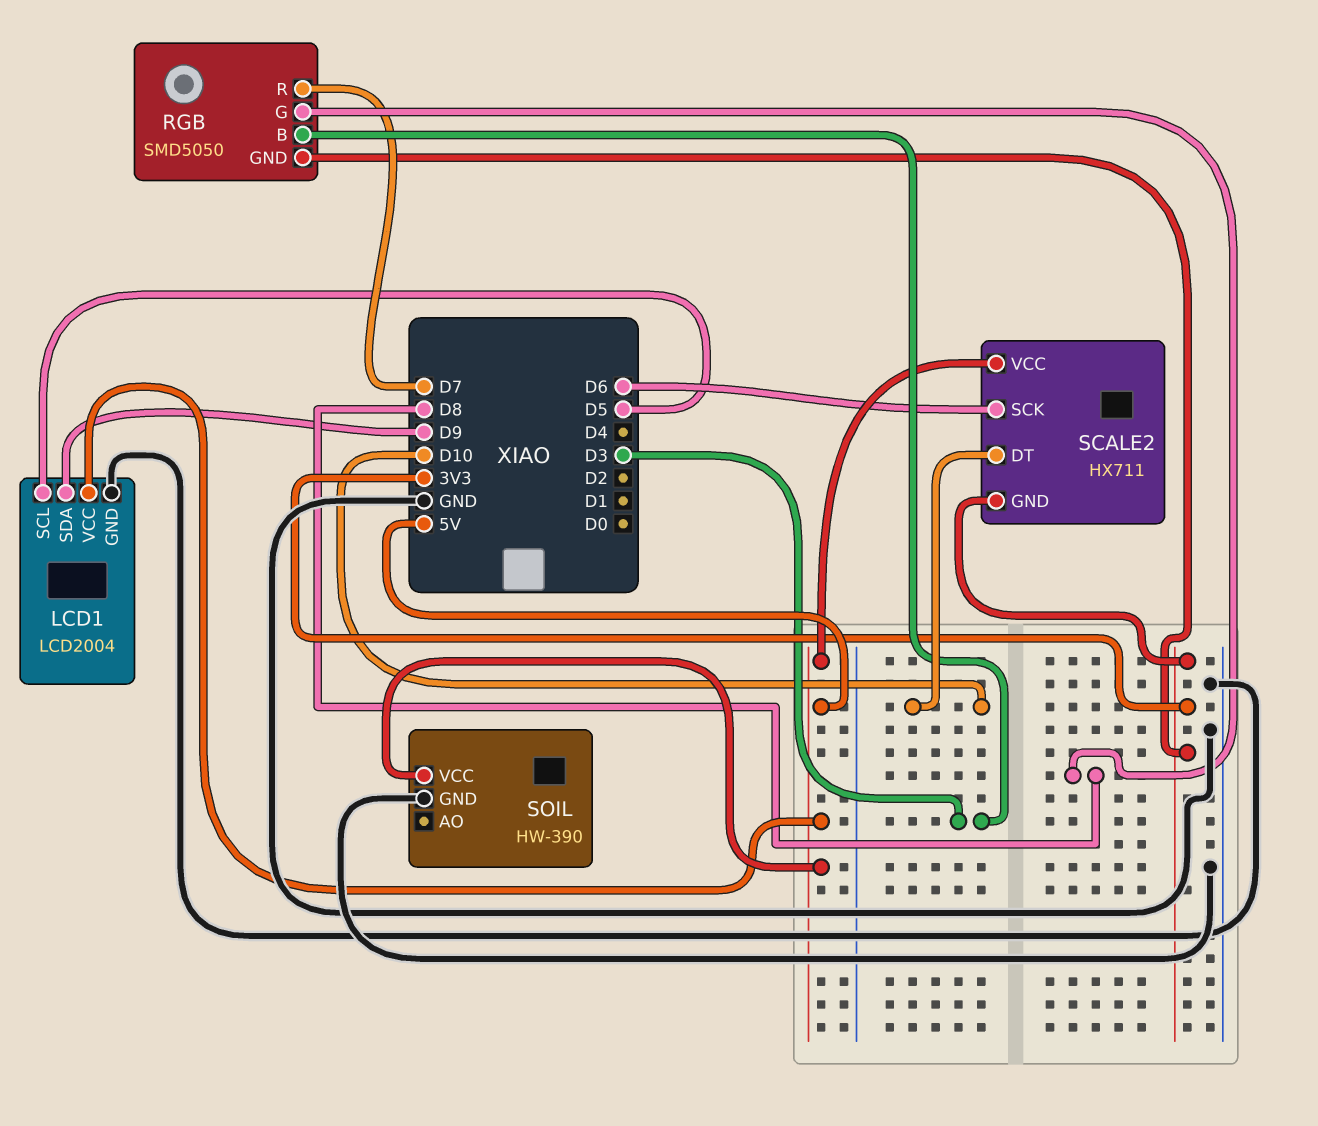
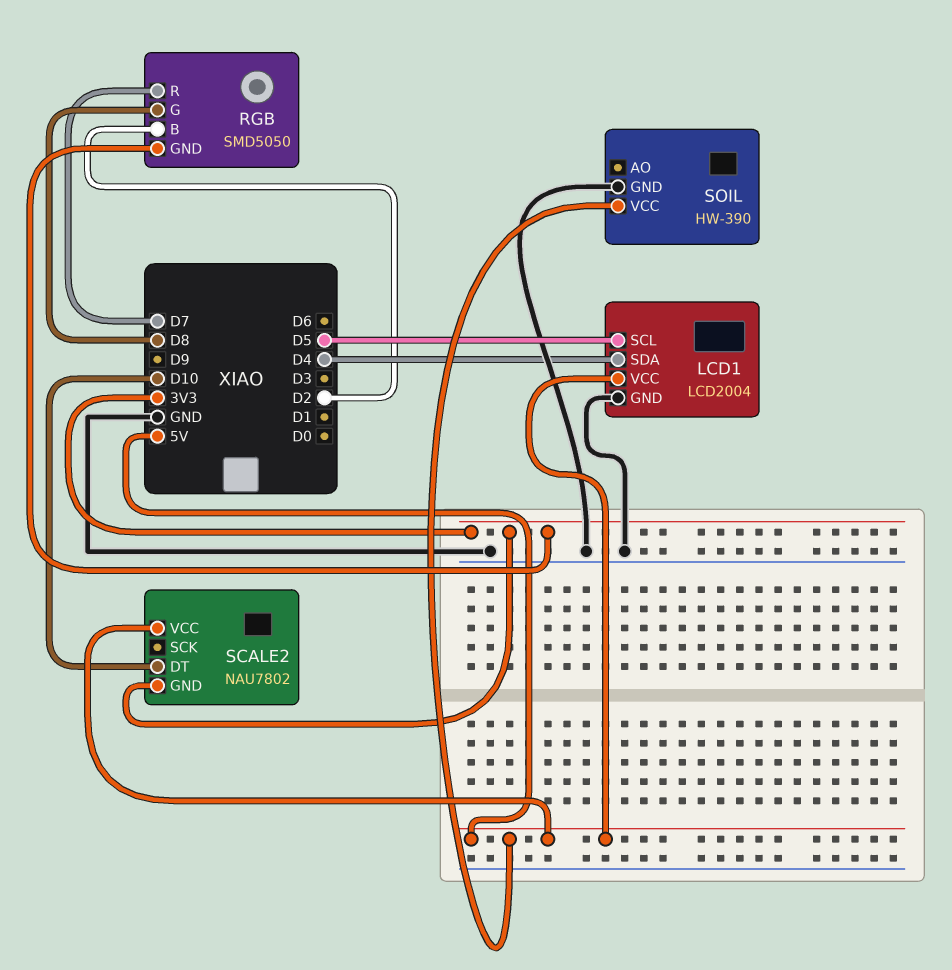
LCD1 pin SDA: D9 -> D4
RGB pin B: D3 -> D2
SCALE2: HX711 -> NAU7802
SCALE2 pin SCK: D6 -> none

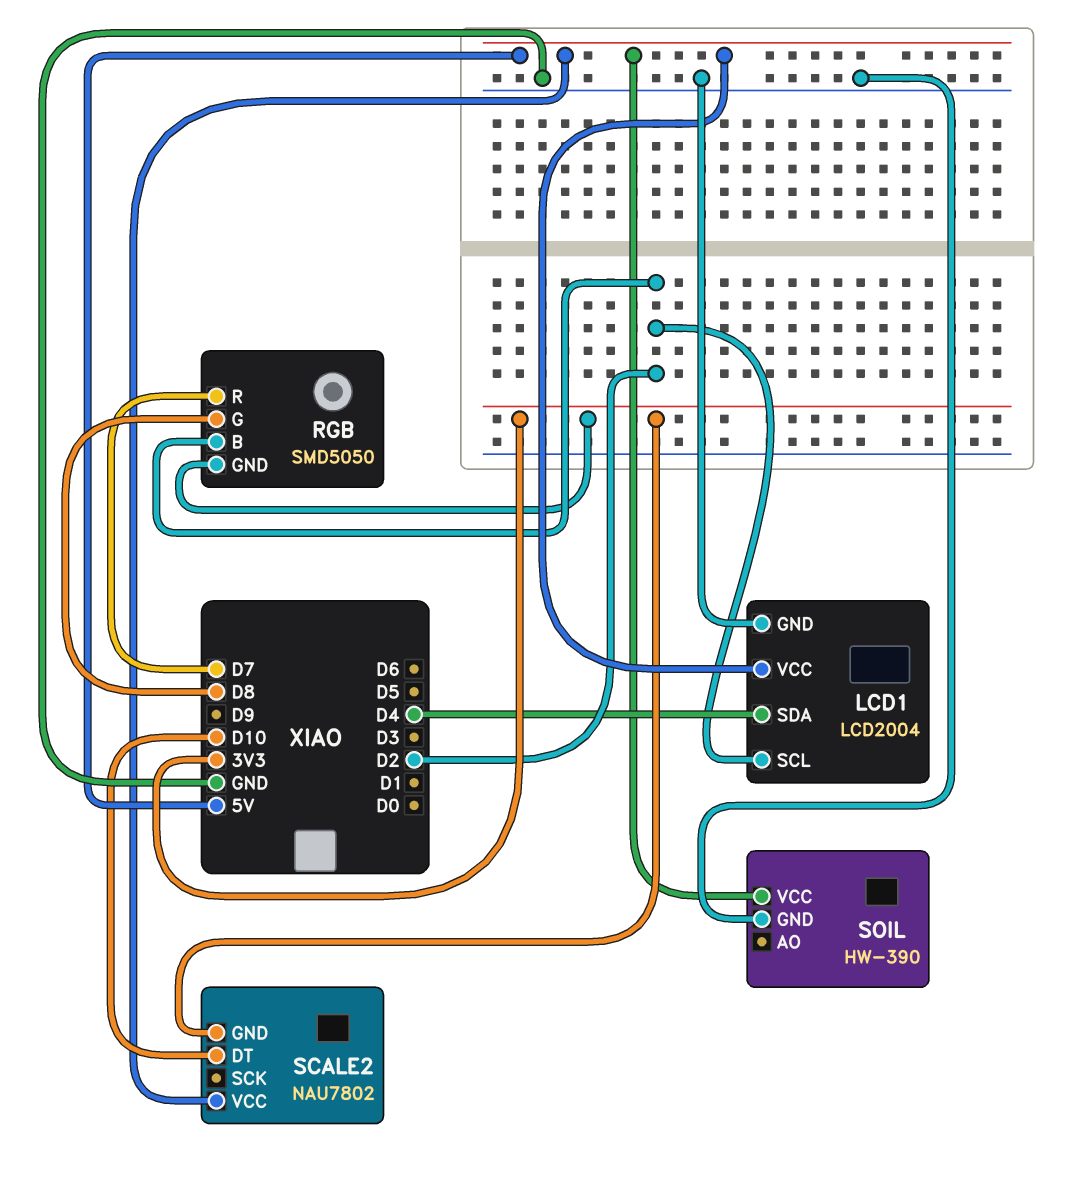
LCD1 pin SCL: D5 -> D2

